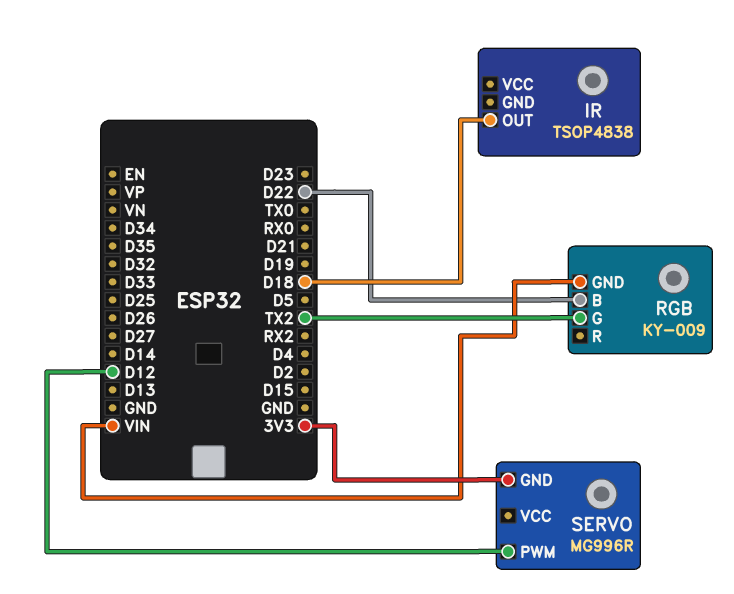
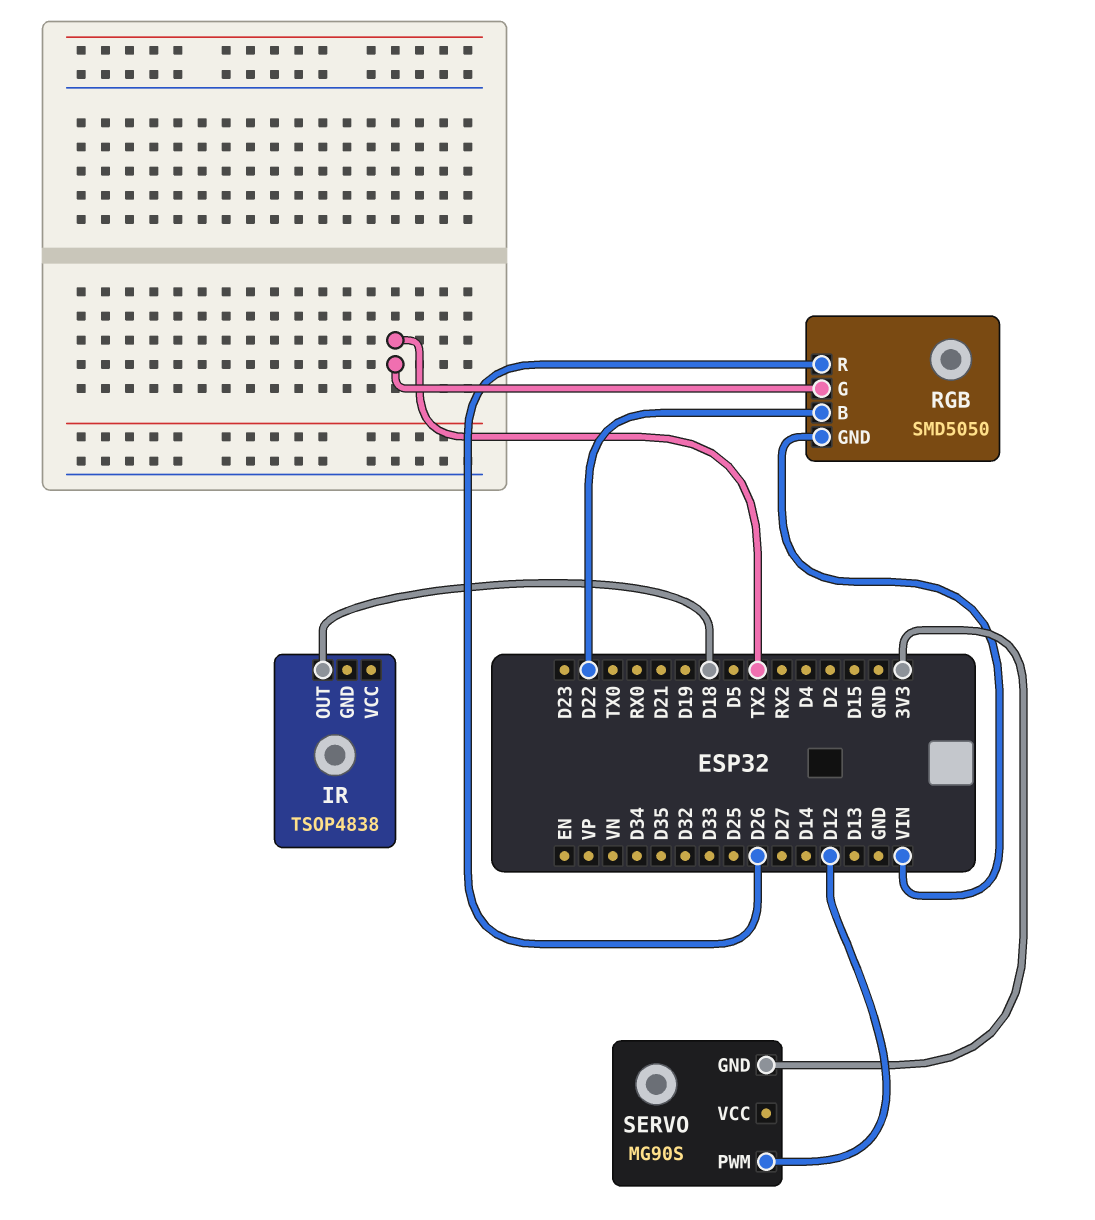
RGB: KY-009 -> SMD5050
RGB pin R: none -> D26
SERVO: MG996R -> MG90S

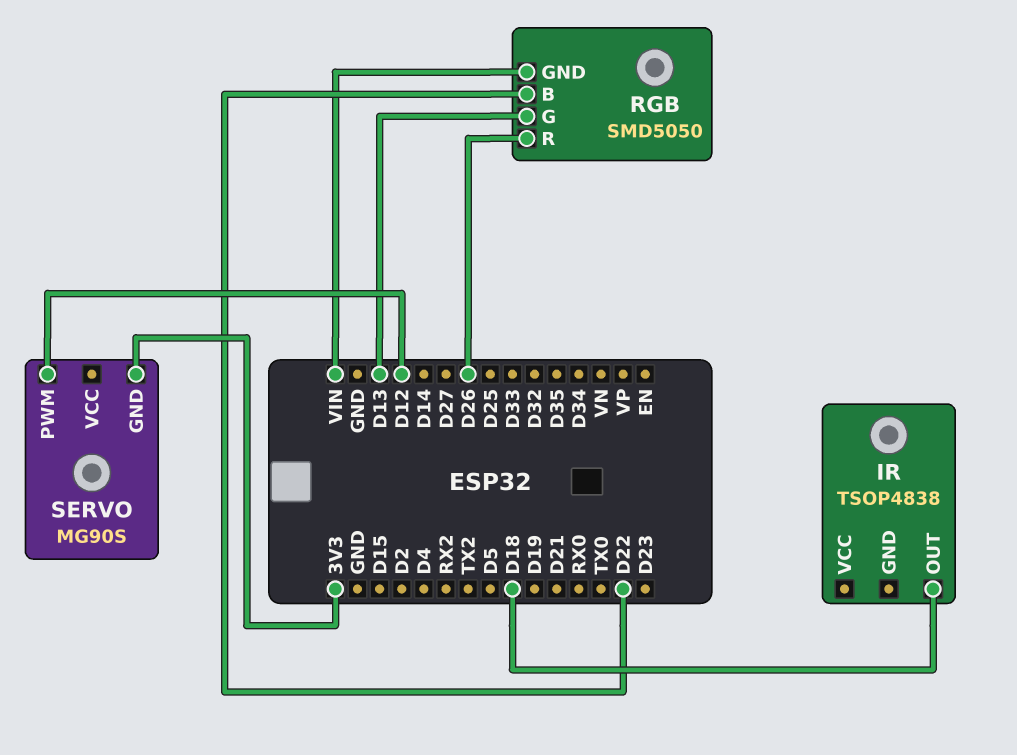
RGB pin G: TX2 -> D13

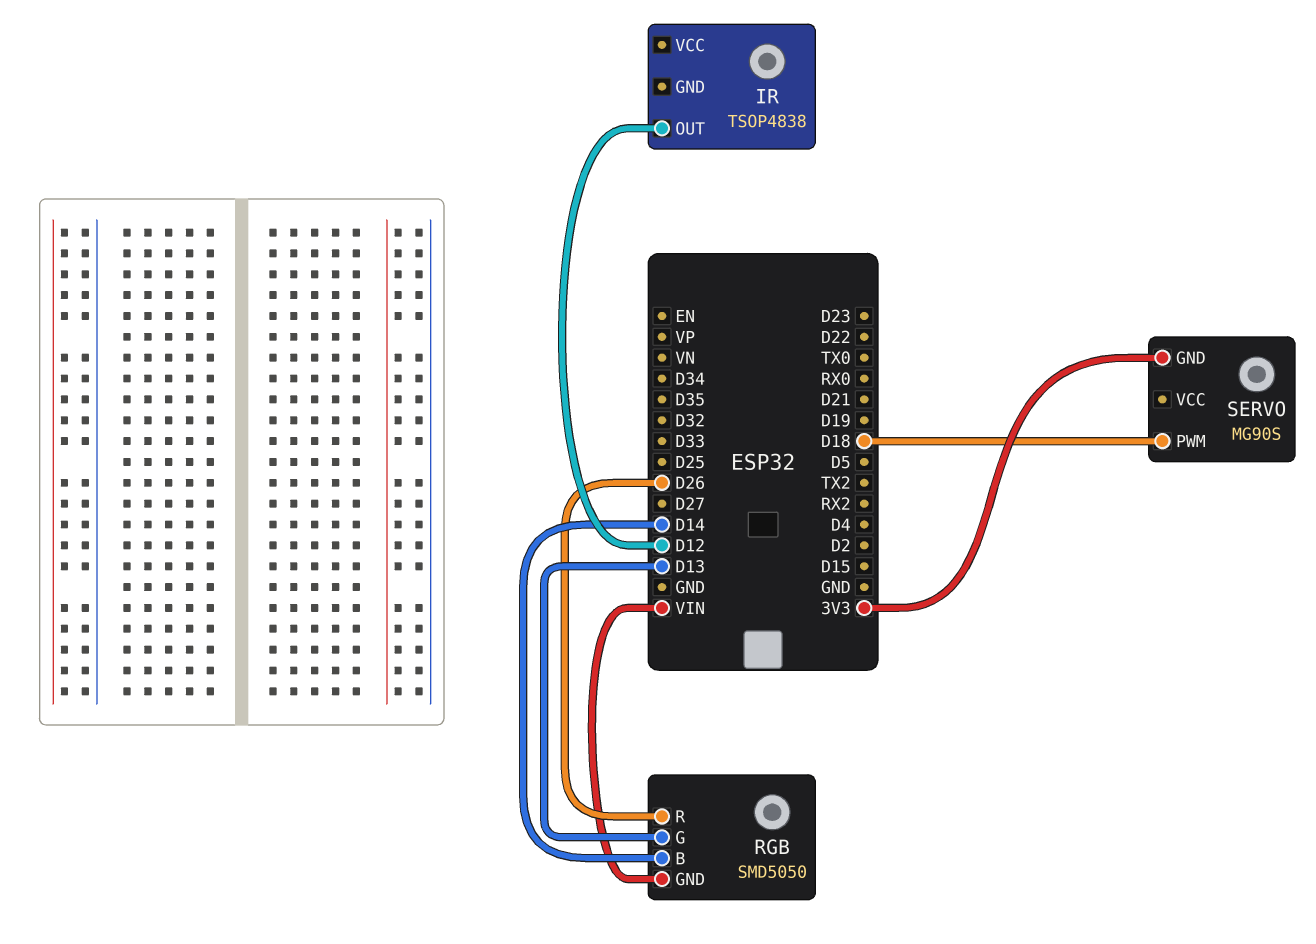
IR pin OUT: D18 -> D12
RGB pin B: D22 -> D14
SERVO pin PWM: D12 -> D18

